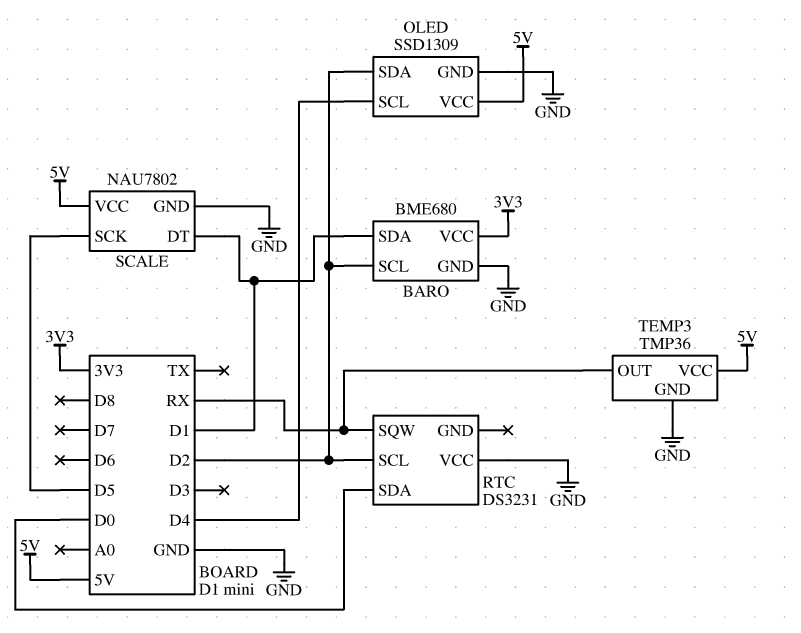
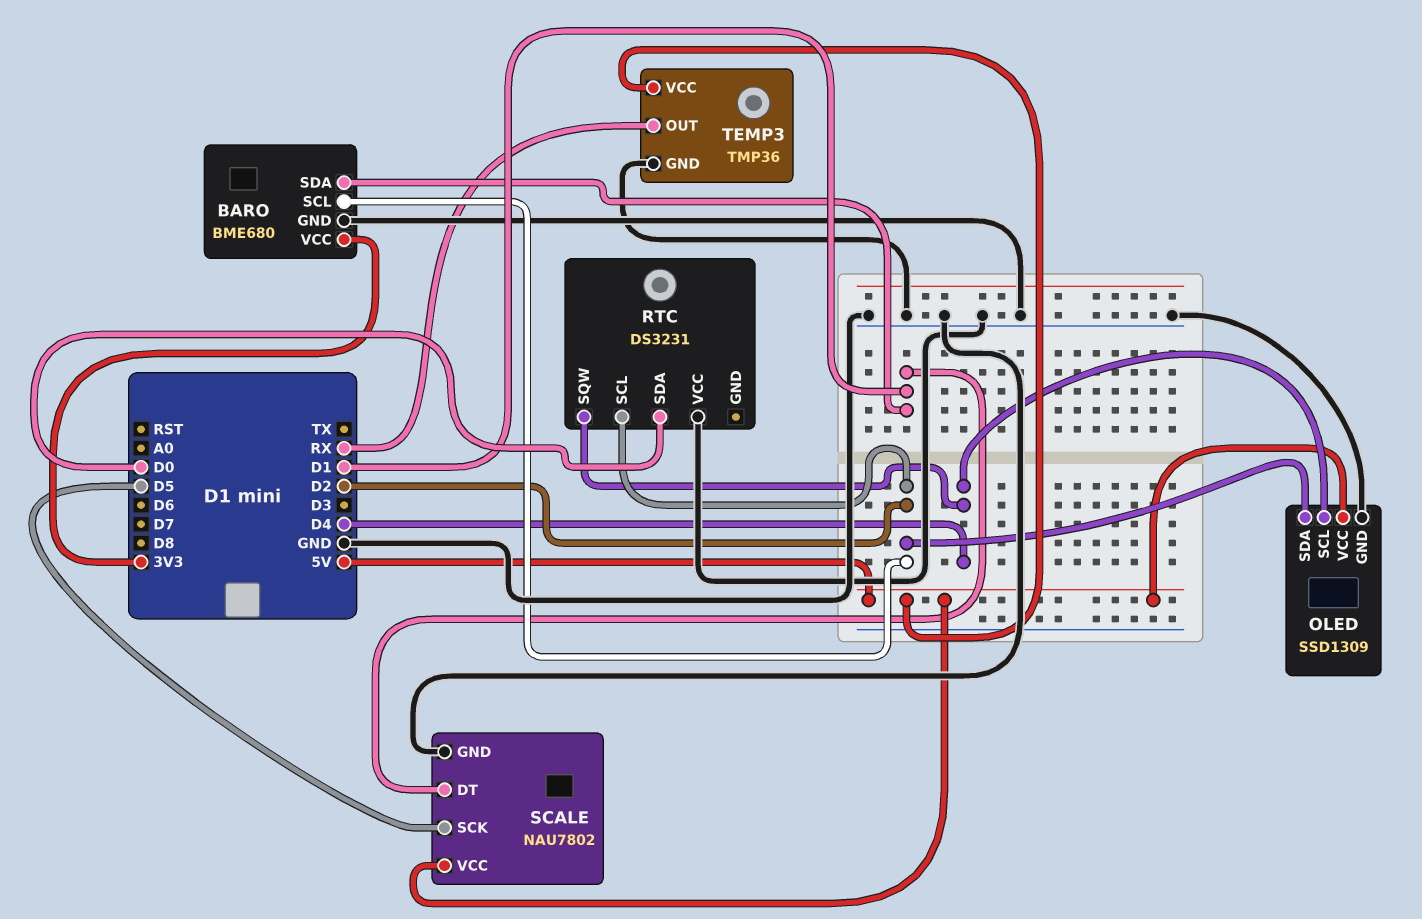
RTC pin SQW: RX -> D4

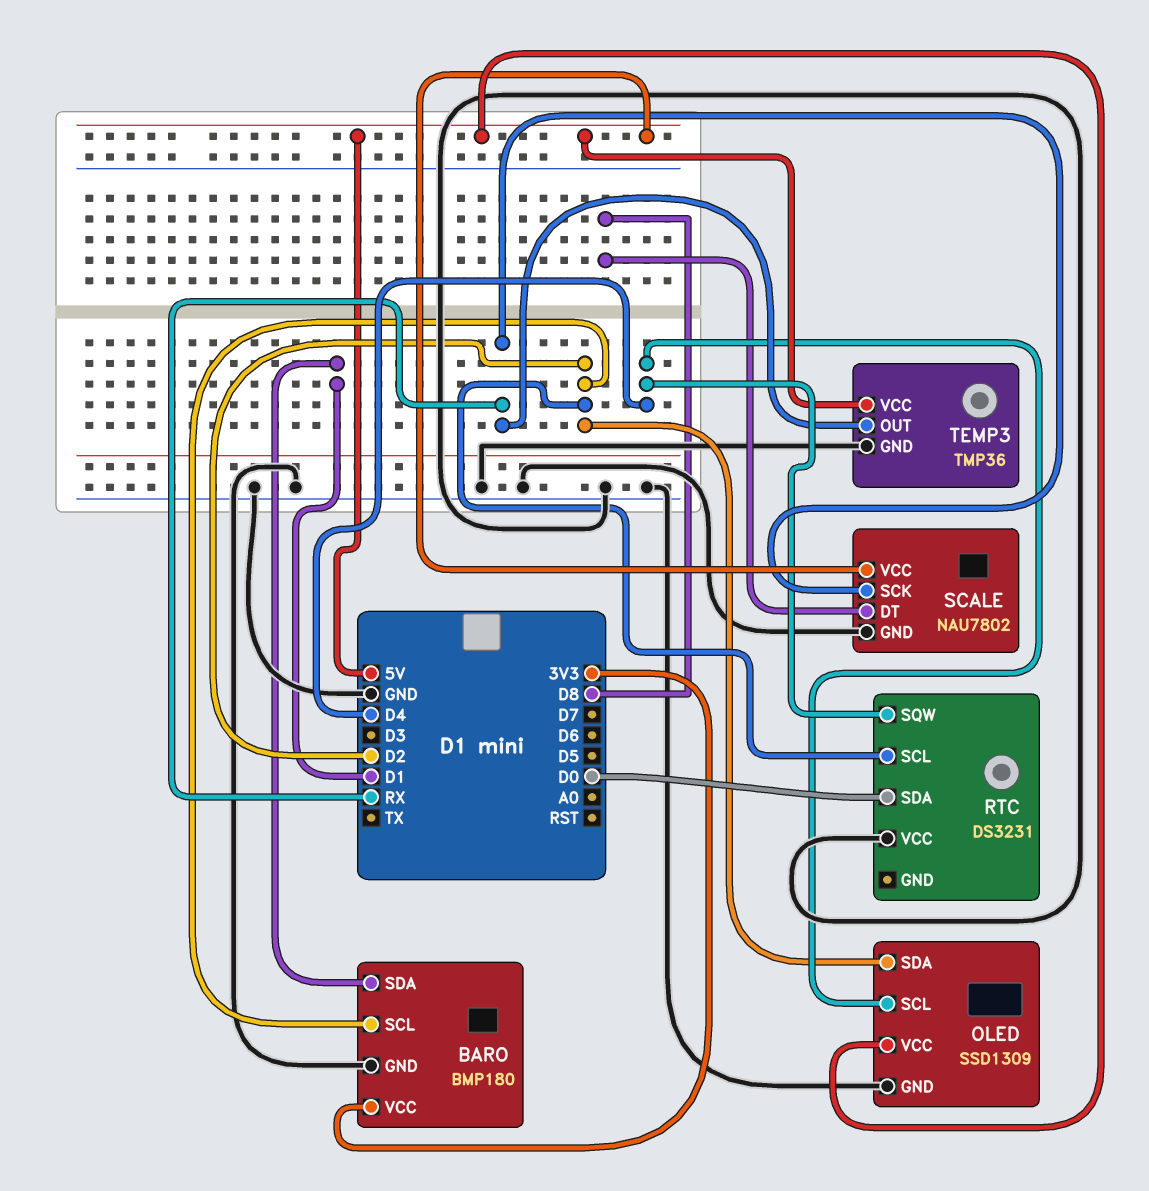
BARO: BME680 -> BMP180
SCALE pin DT: D1 -> D8
SCALE pin SCK: D5 -> RX

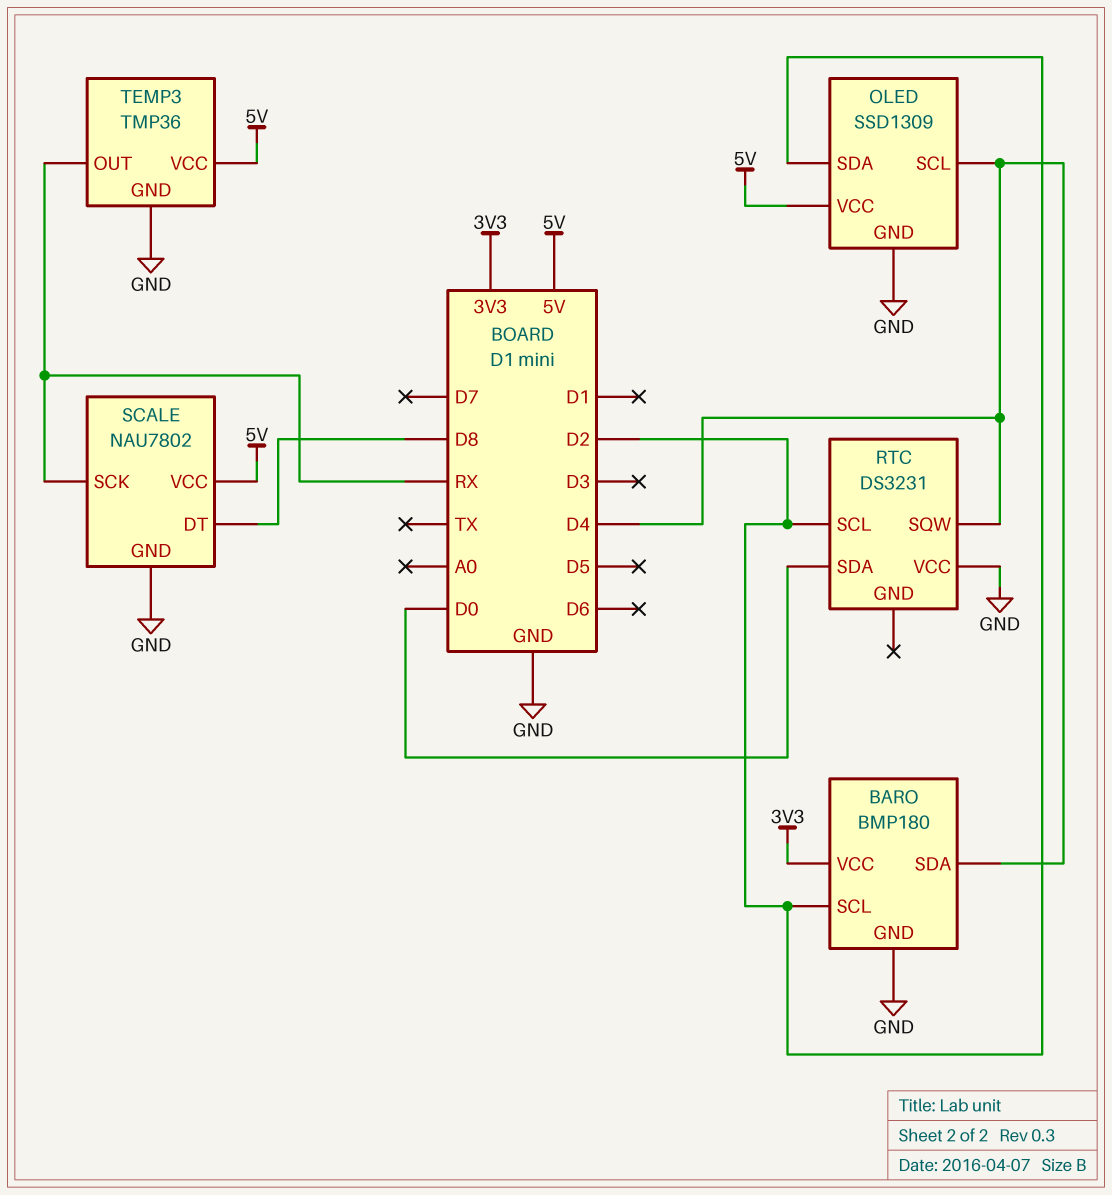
BARO pin SDA: D1 -> D4

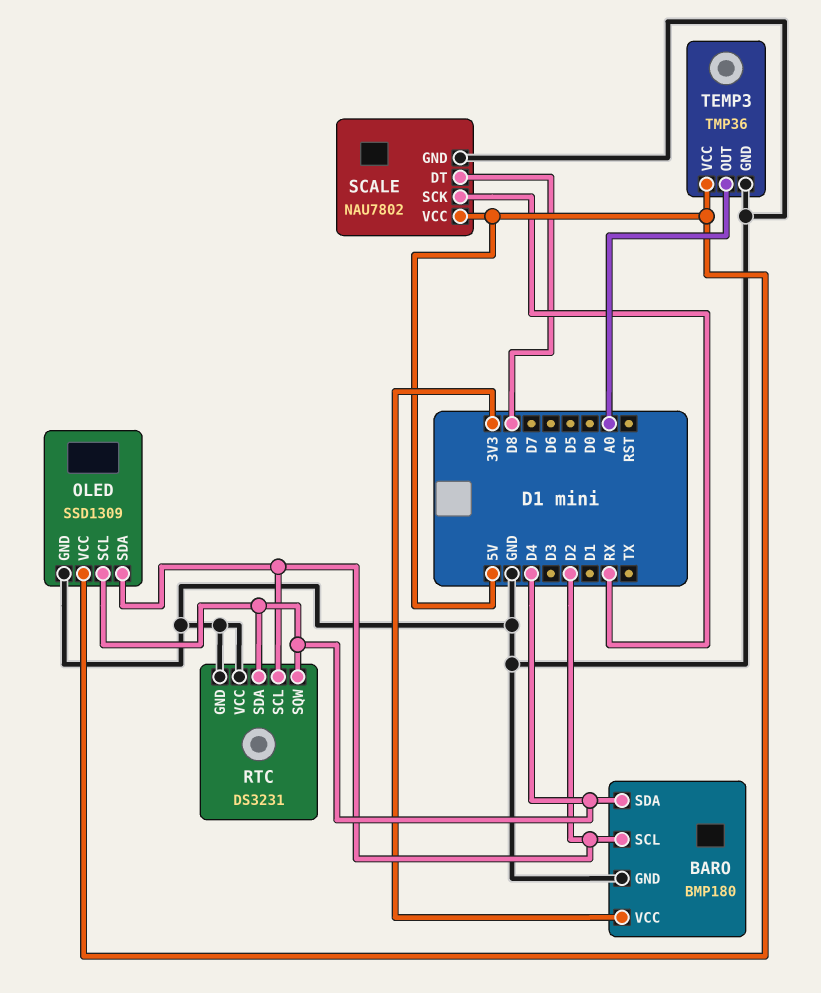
RTC pin GND: none -> GND
RTC pin SDA: D0 -> D4
TEMP3 pin OUT: RX -> A0

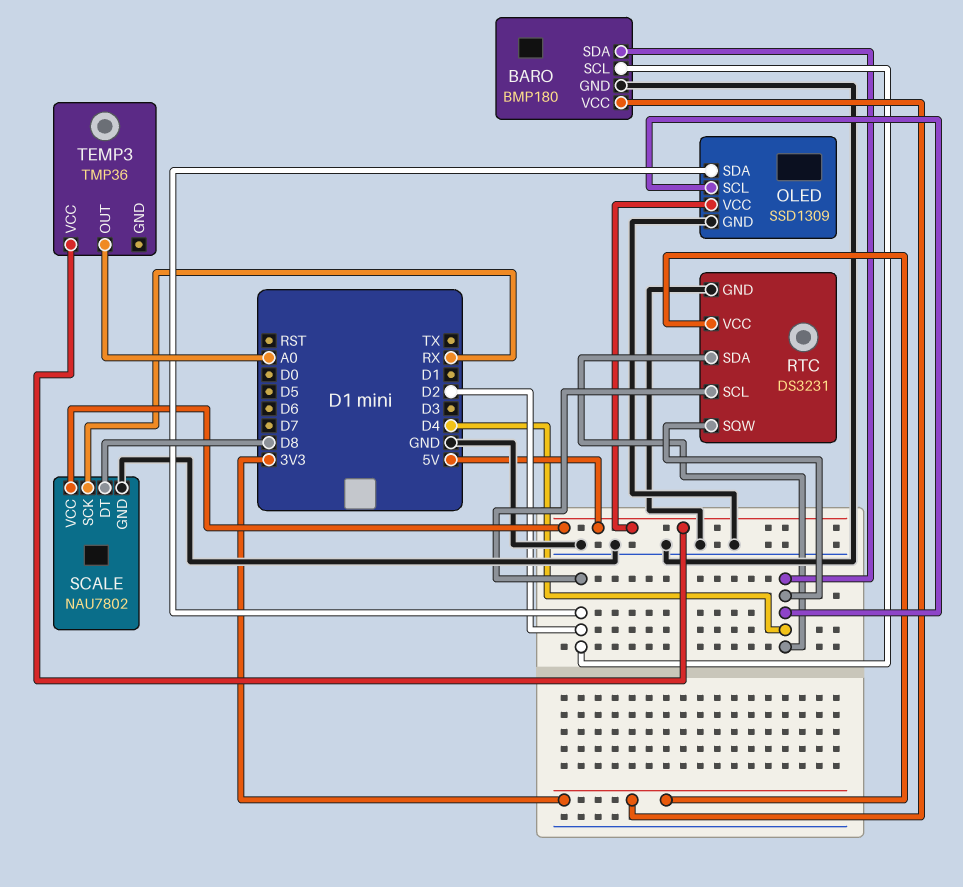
RTC pin VCC: GND -> 3V3
TEMP3 pin GND: GND -> none

